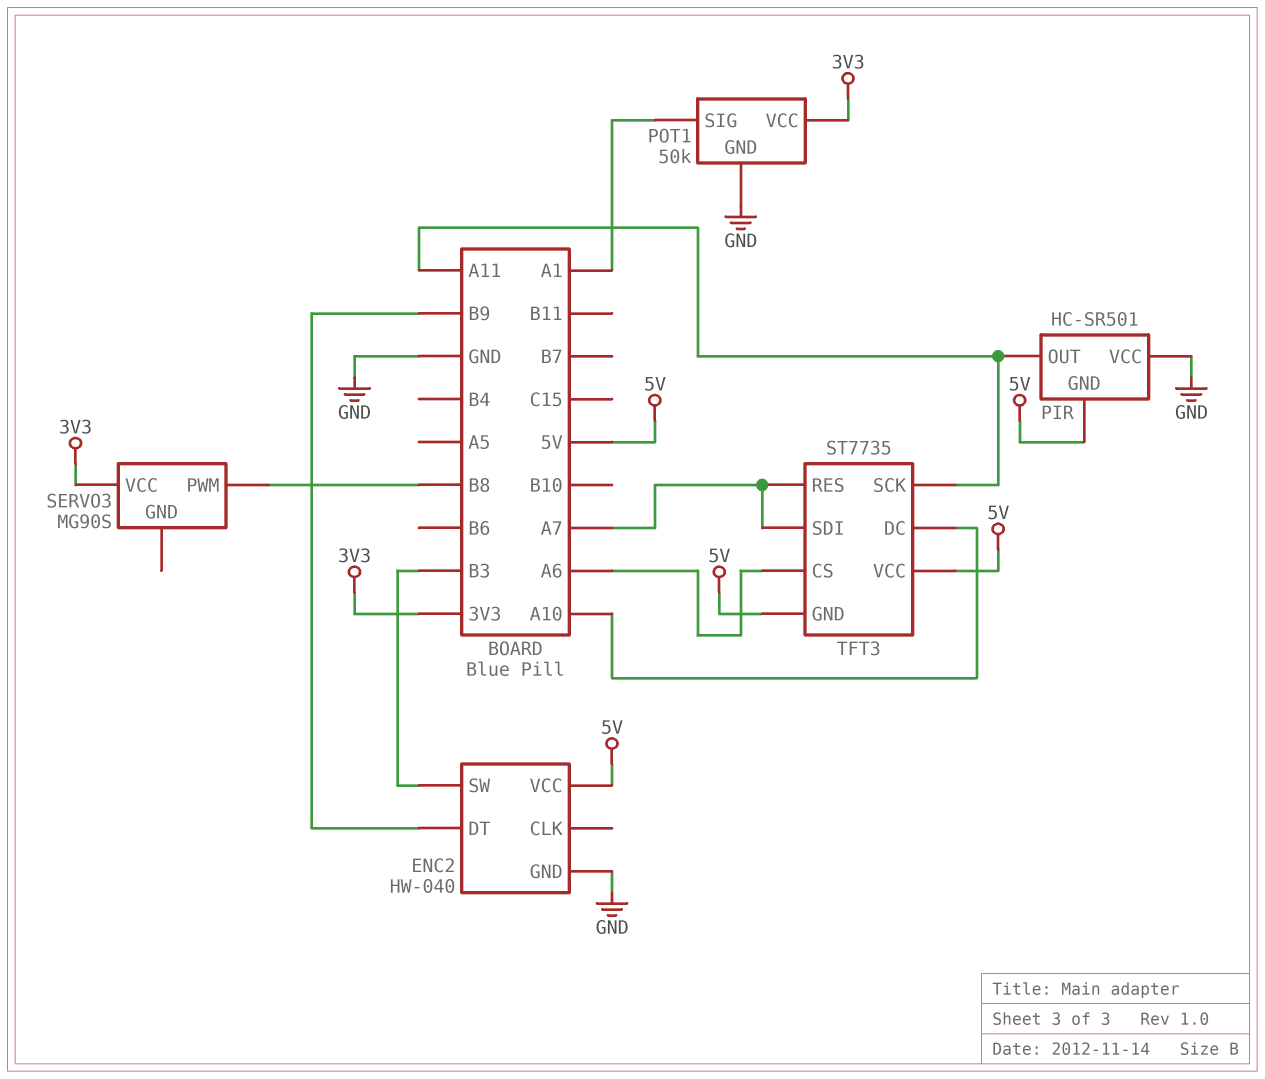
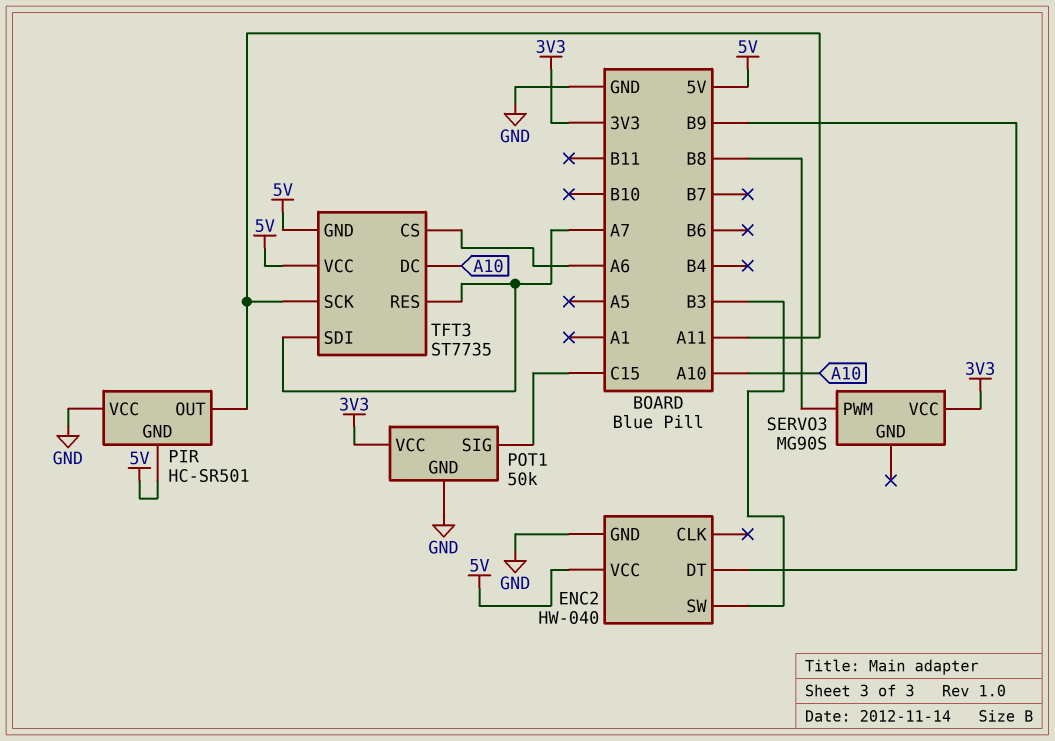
POT1 pin SIG: A1 -> C15

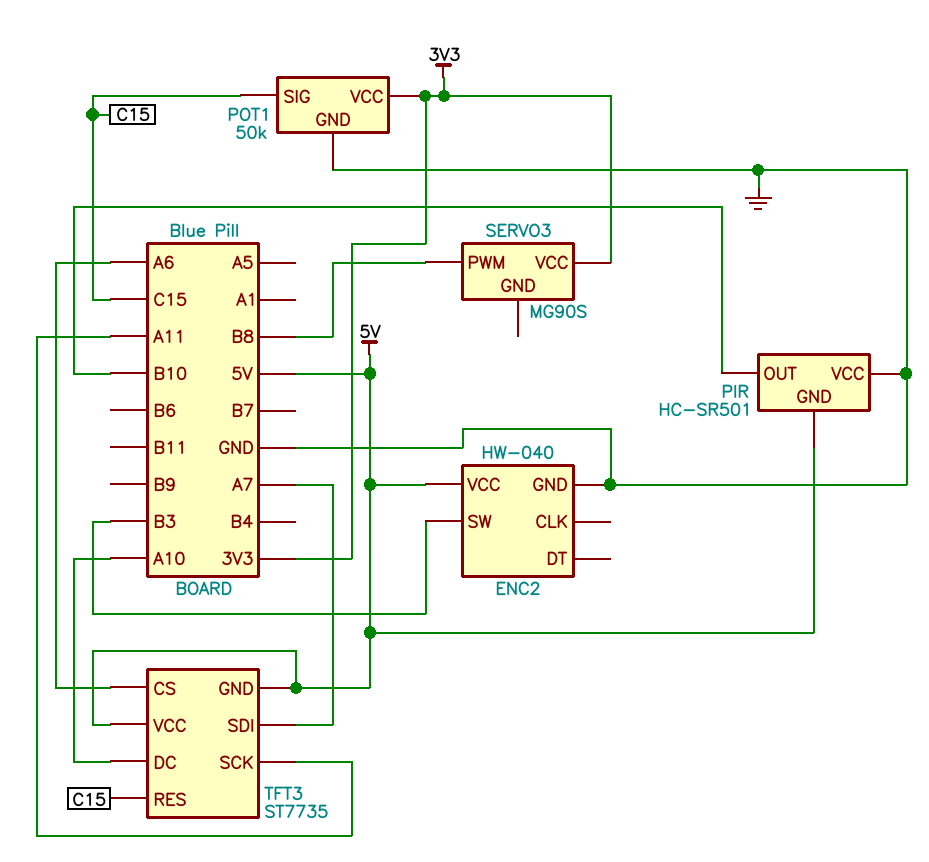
ENC2 pin DT: B9 -> none
PIR pin OUT: A11 -> B10
TFT3 pin RES: A7 -> C15

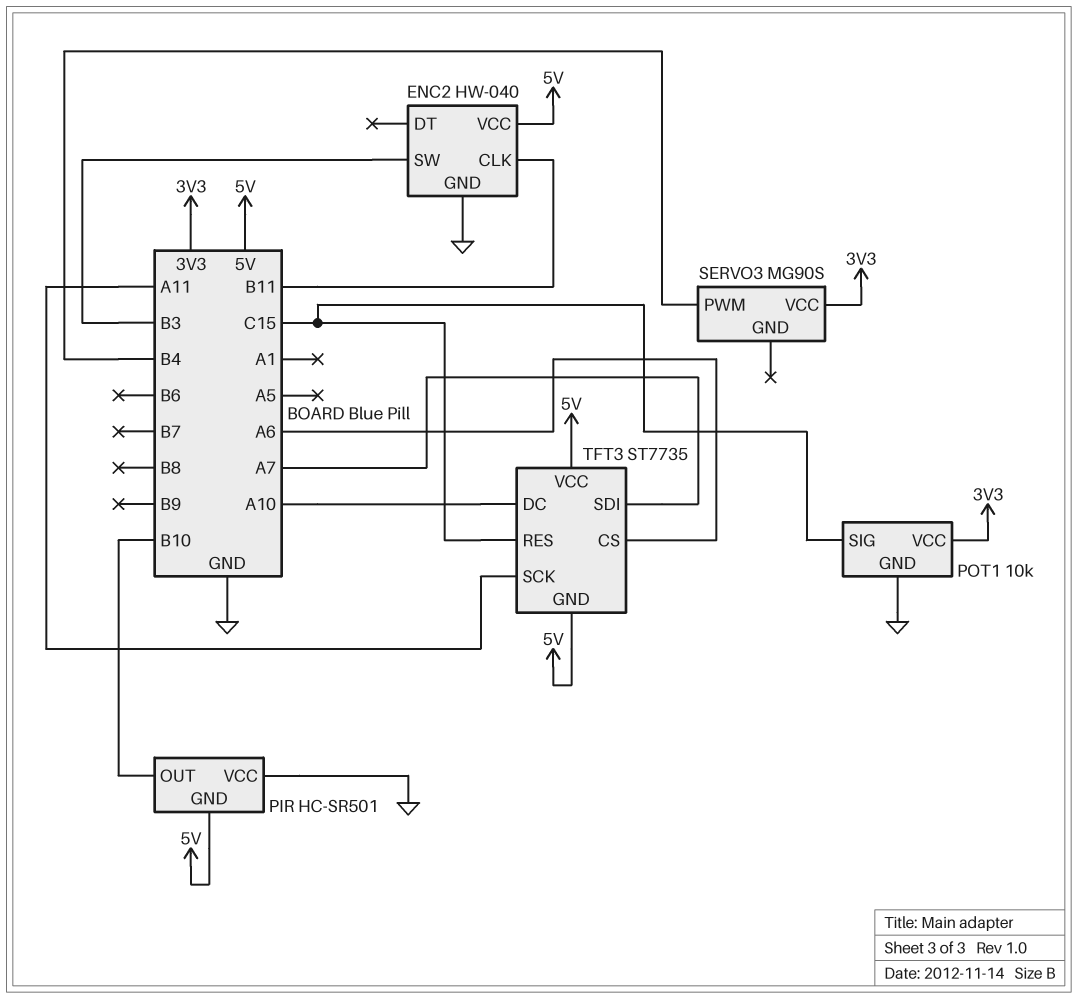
ENC2 pin CLK: none -> B11
POT1: 50k -> 10k
SERVO3 pin PWM: B8 -> B4

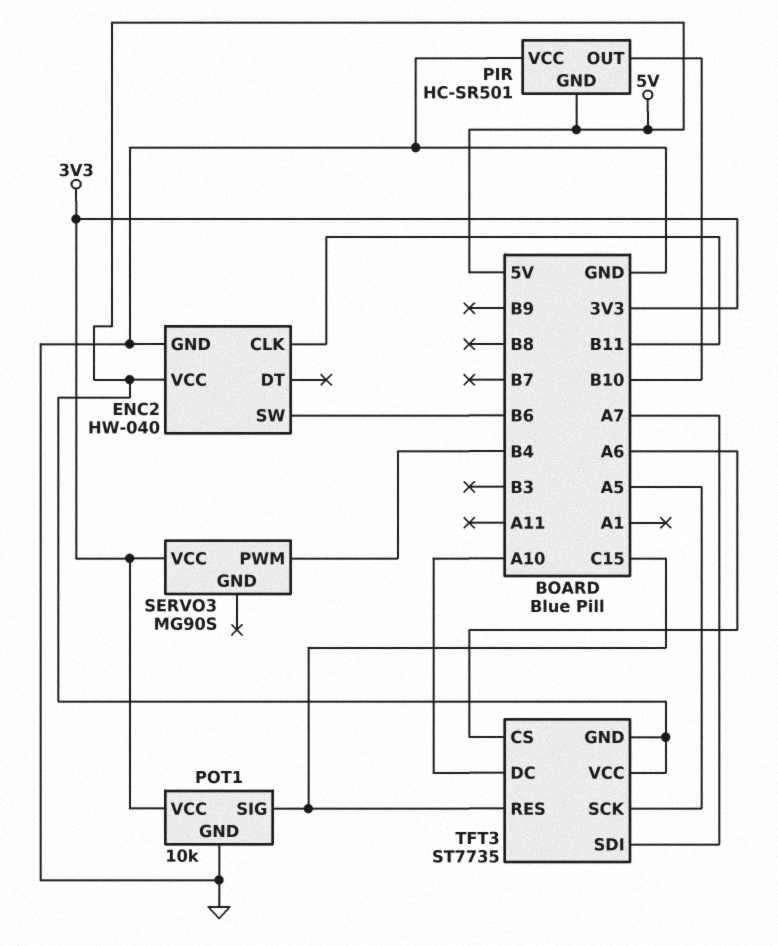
ENC2 pin SW: B3 -> B6
TFT3 pin SCK: A11 -> A5

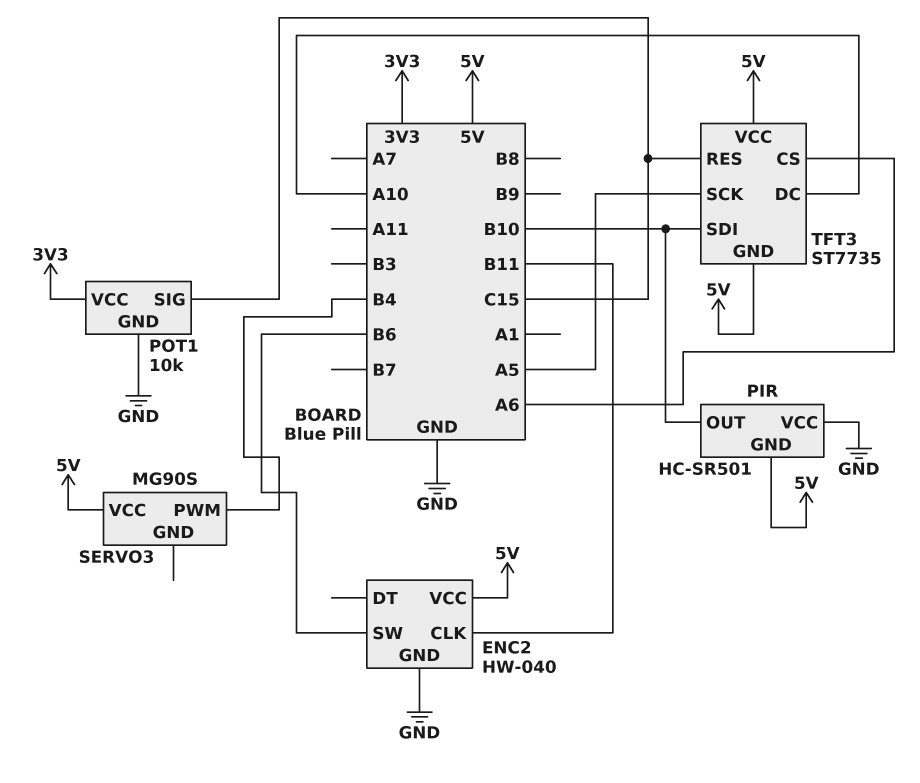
SERVO3 pin VCC: 3V3 -> 5V
TFT3 pin SDI: A7 -> B10

